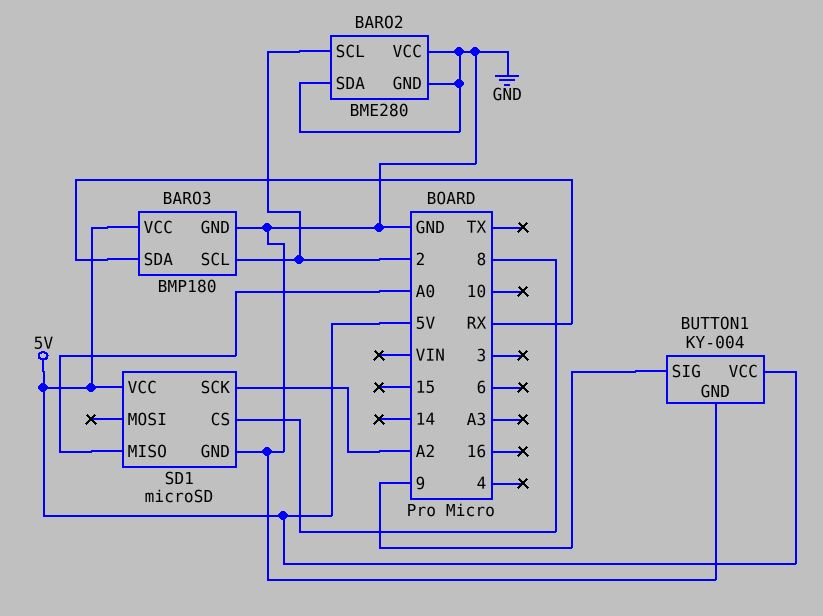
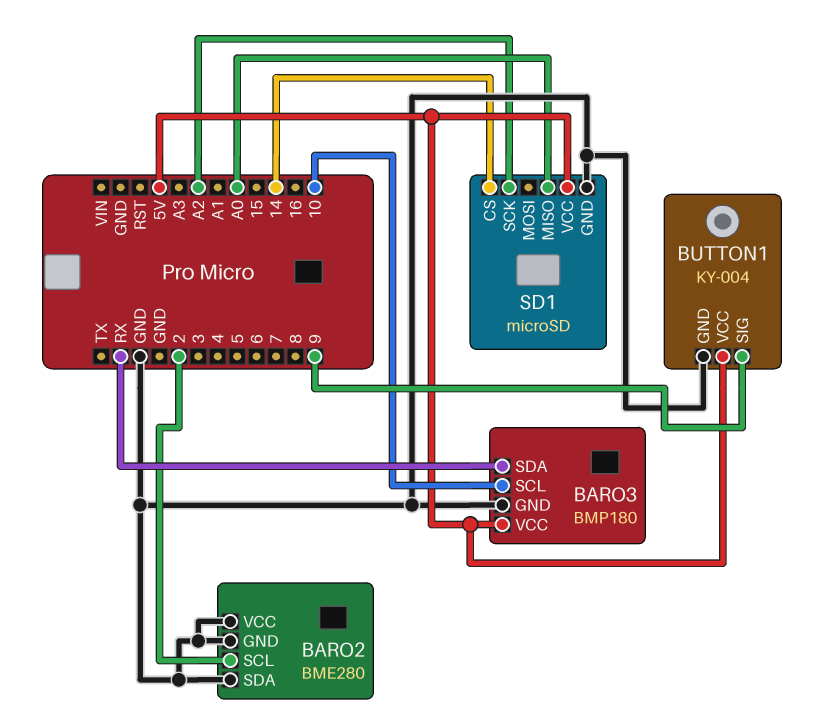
BARO3 pin SCL: 2 -> 10
SD1 pin CS: 8 -> 14

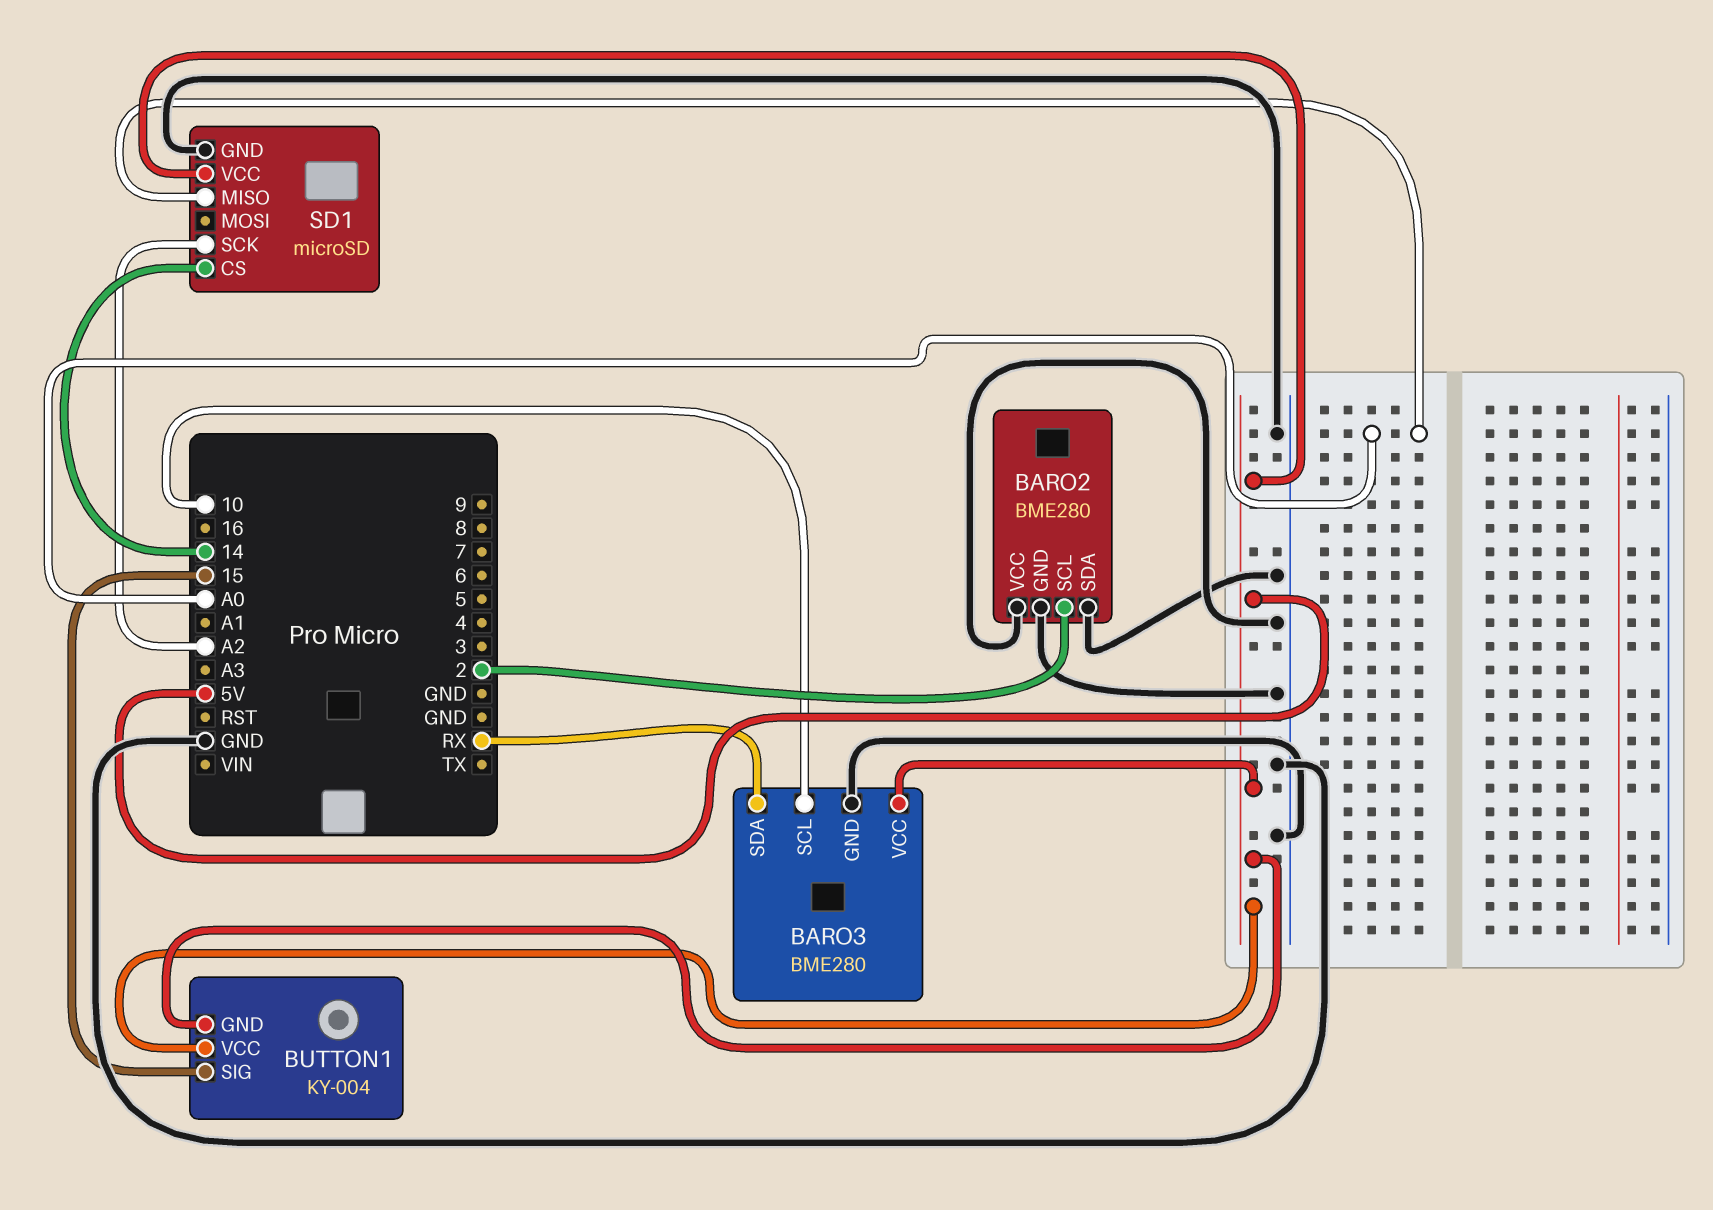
BARO3: BMP180 -> BME280
BUTTON1 pin GND: GND -> 5V
BUTTON1 pin SIG: 9 -> 15

